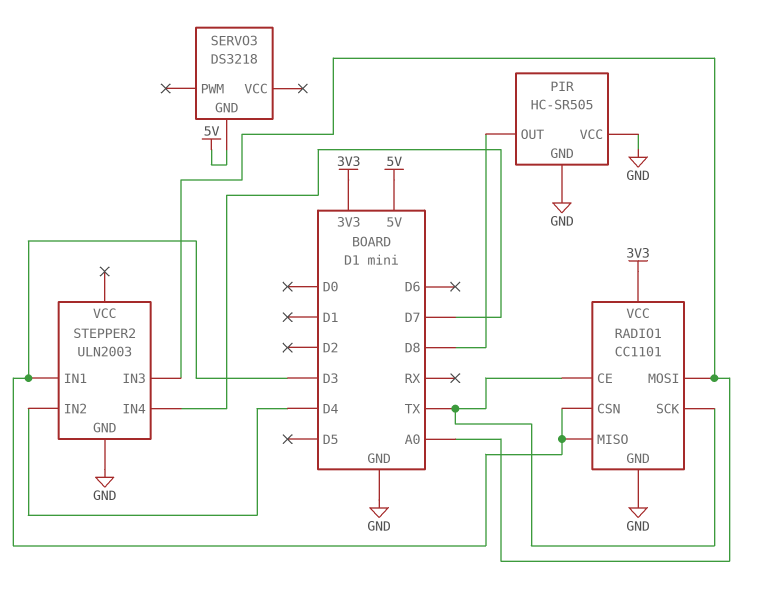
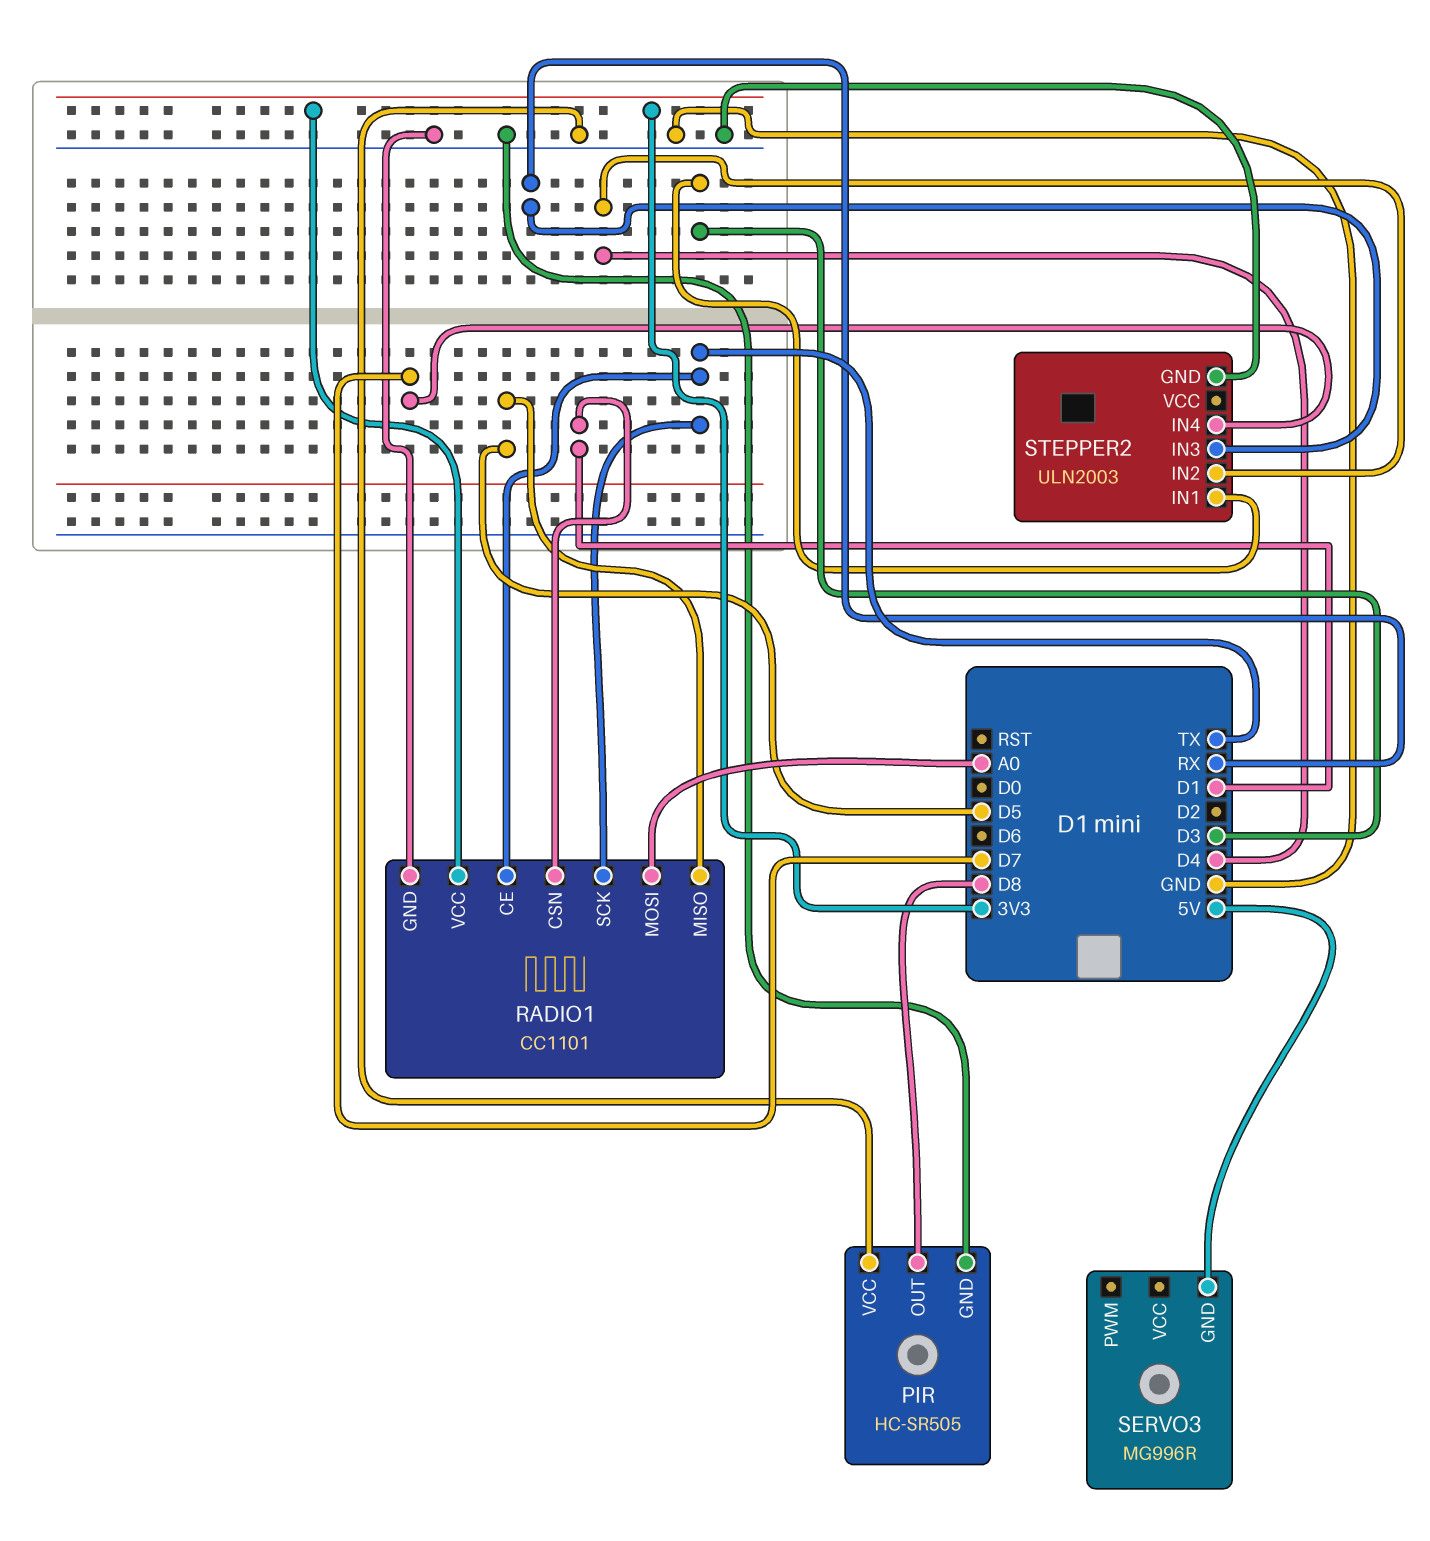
RADIO1 pin CSN: D3 -> D1
RADIO1 pin MISO: D3 -> D5
SERVO3: DS3218 -> MG996R
STEPPER2 pin IN3: A0 -> RX

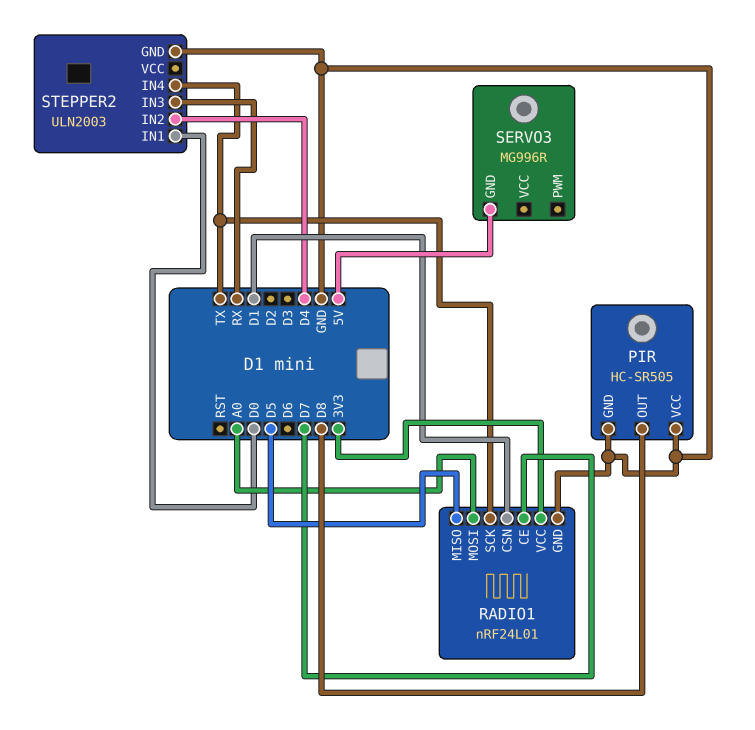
RADIO1: CC1101 -> nRF24L01
RADIO1 pin CE: TX -> D7
STEPPER2 pin IN1: D3 -> D0
STEPPER2 pin IN4: D7 -> TX

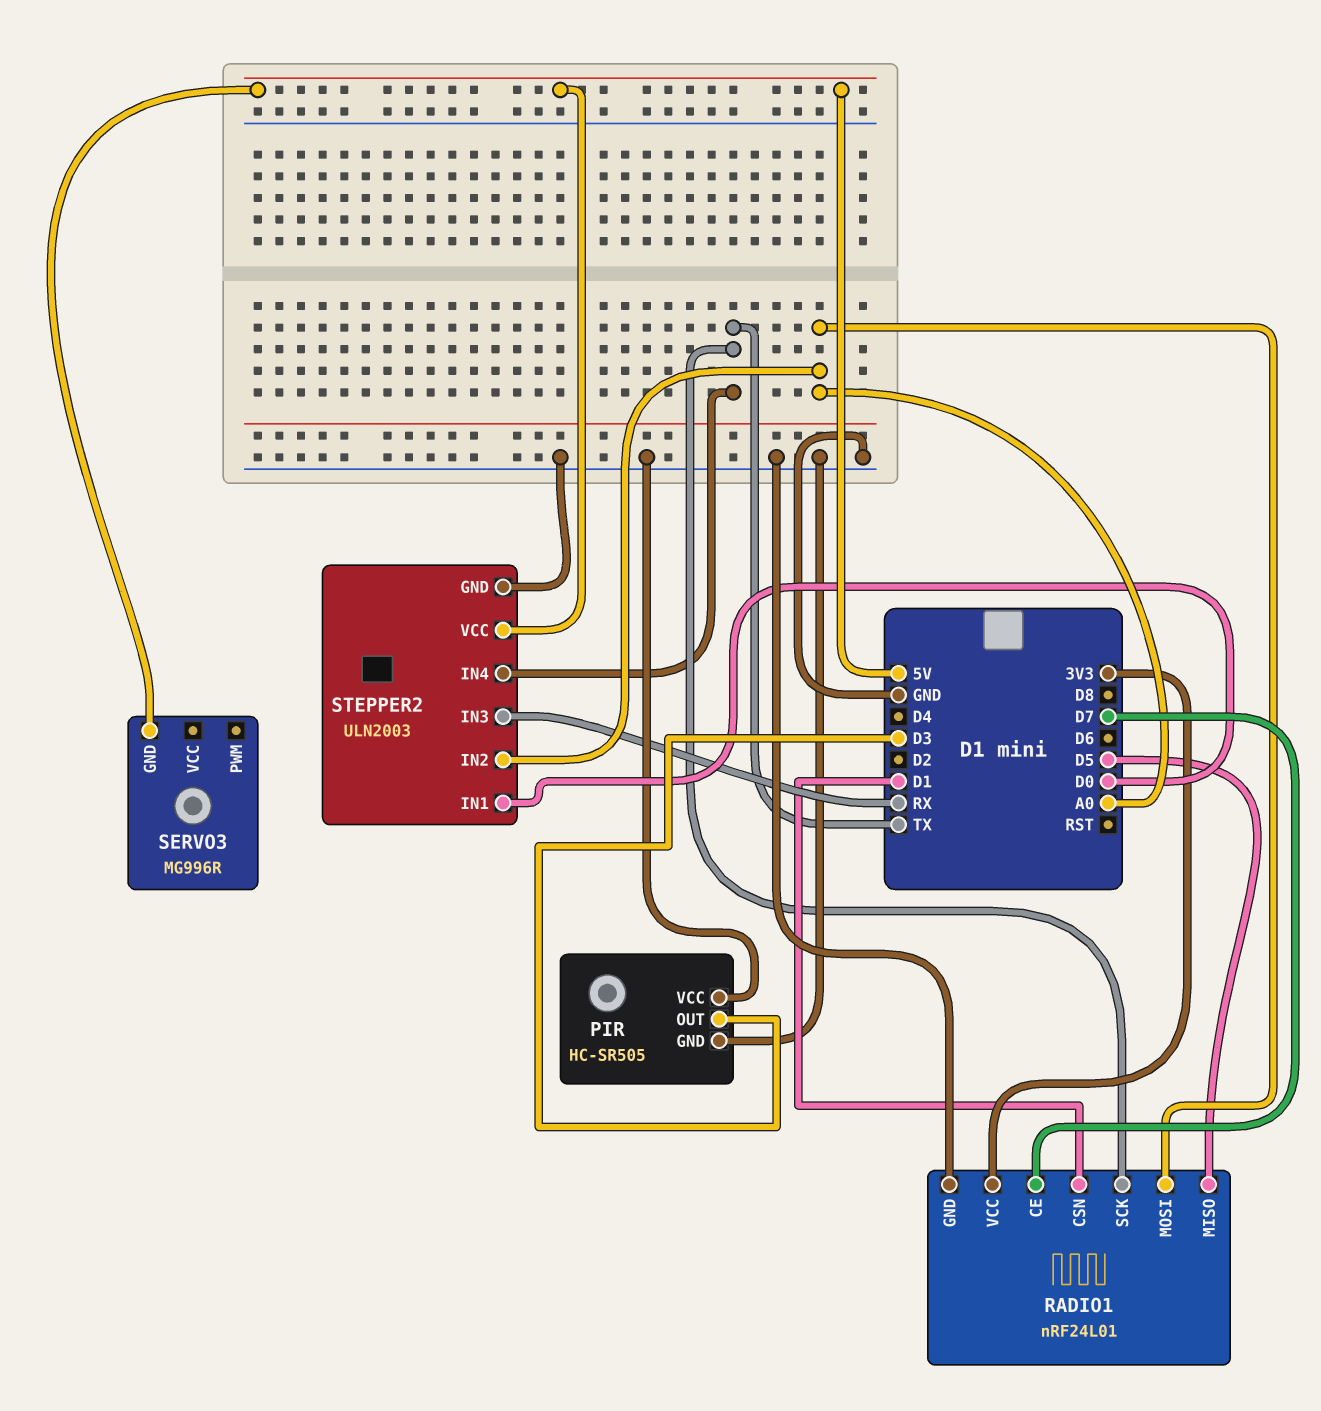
PIR pin OUT: D8 -> D3
STEPPER2 pin IN2: D4 -> A0
STEPPER2 pin VCC: none -> 5V

